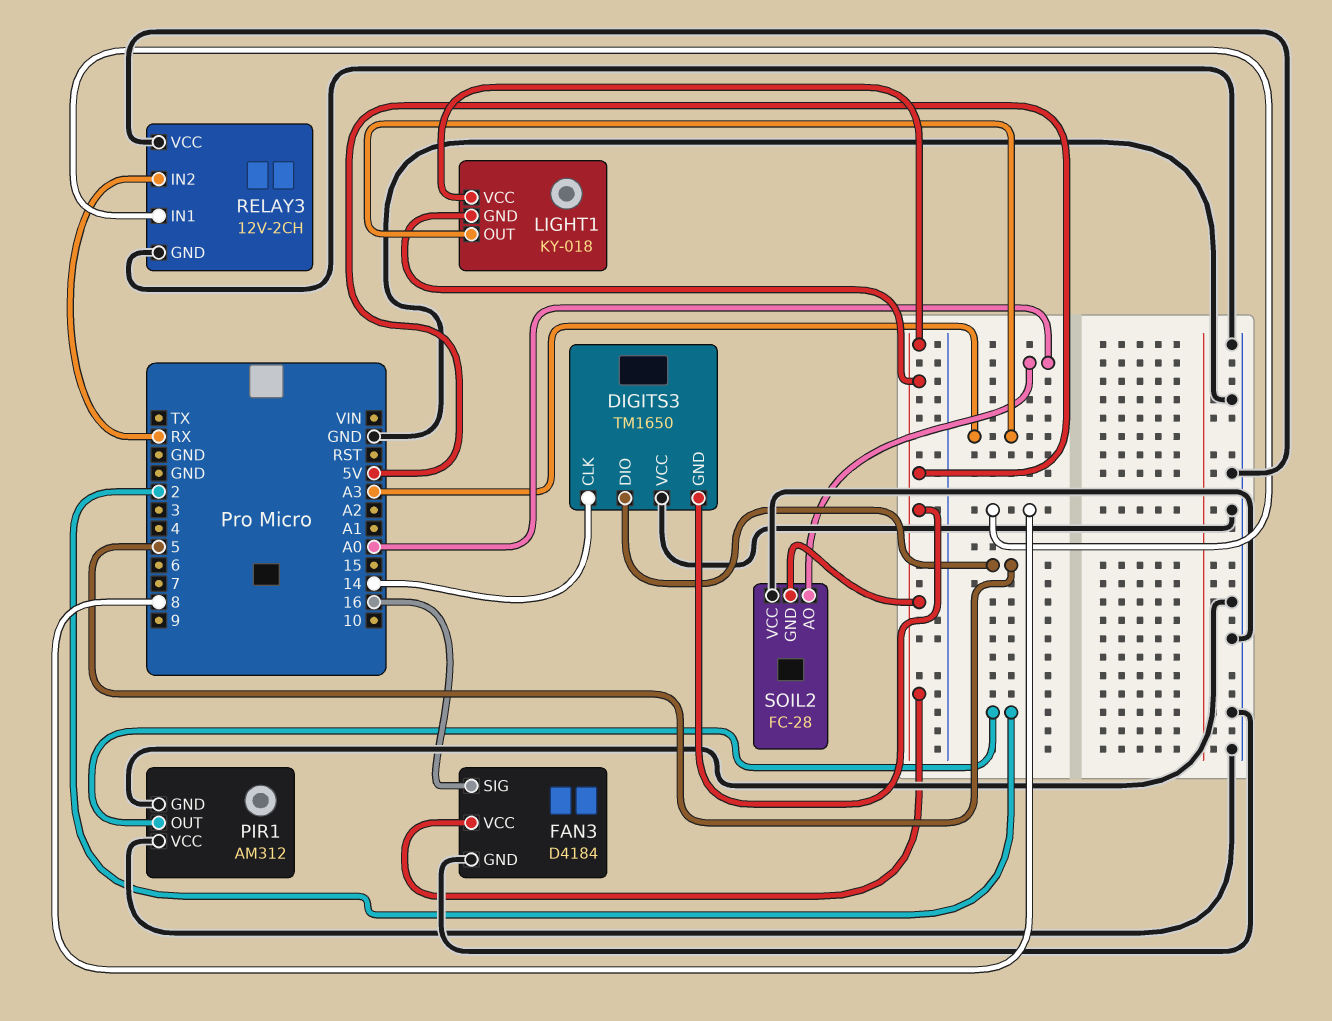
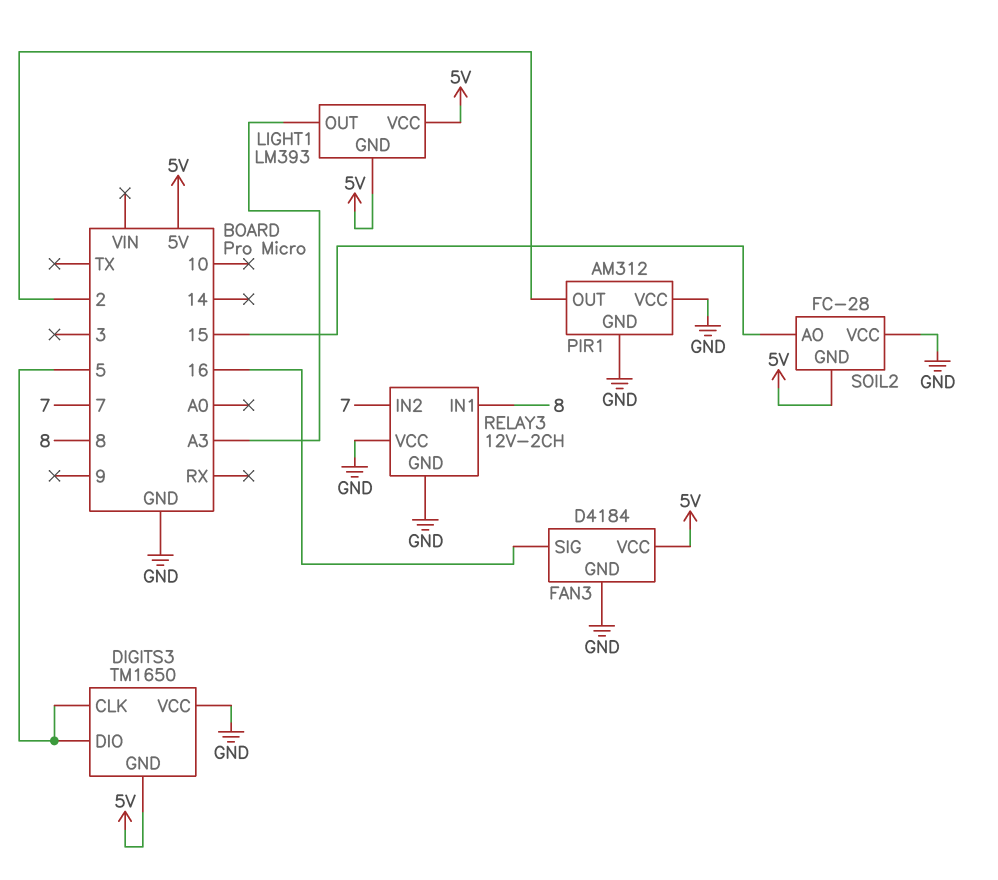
DIGITS3 pin CLK: 14 -> 5
LIGHT1: KY-018 -> LM393
RELAY3 pin IN2: RX -> 7
SOIL2 pin AO: A0 -> 15

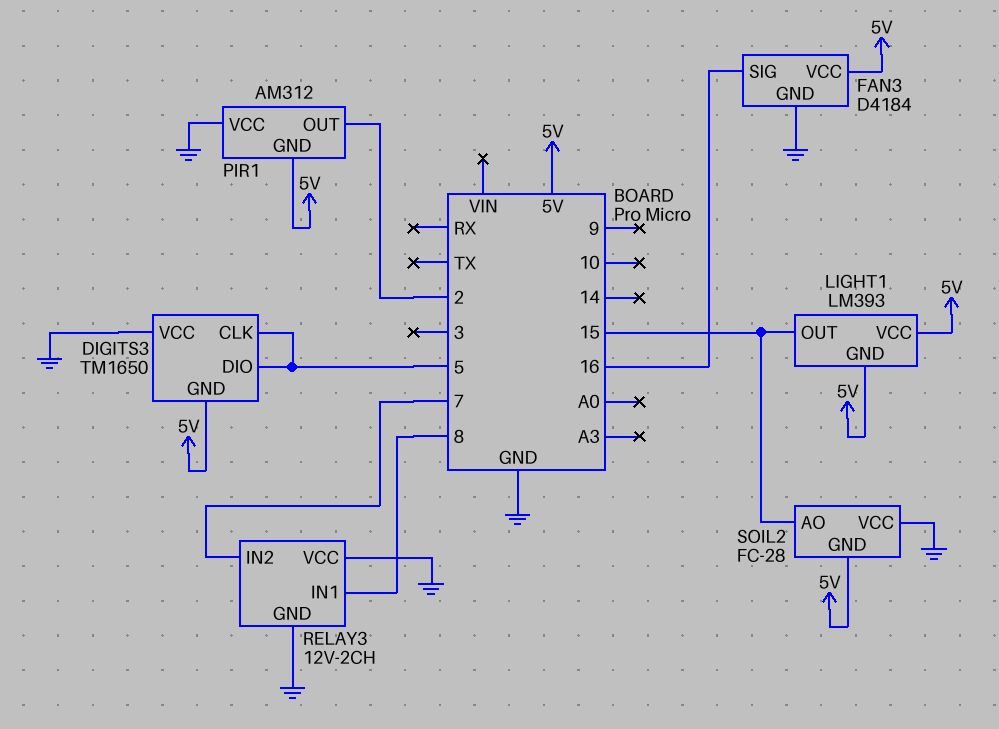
LIGHT1 pin OUT: A3 -> 15
PIR1 pin GND: GND -> 5V

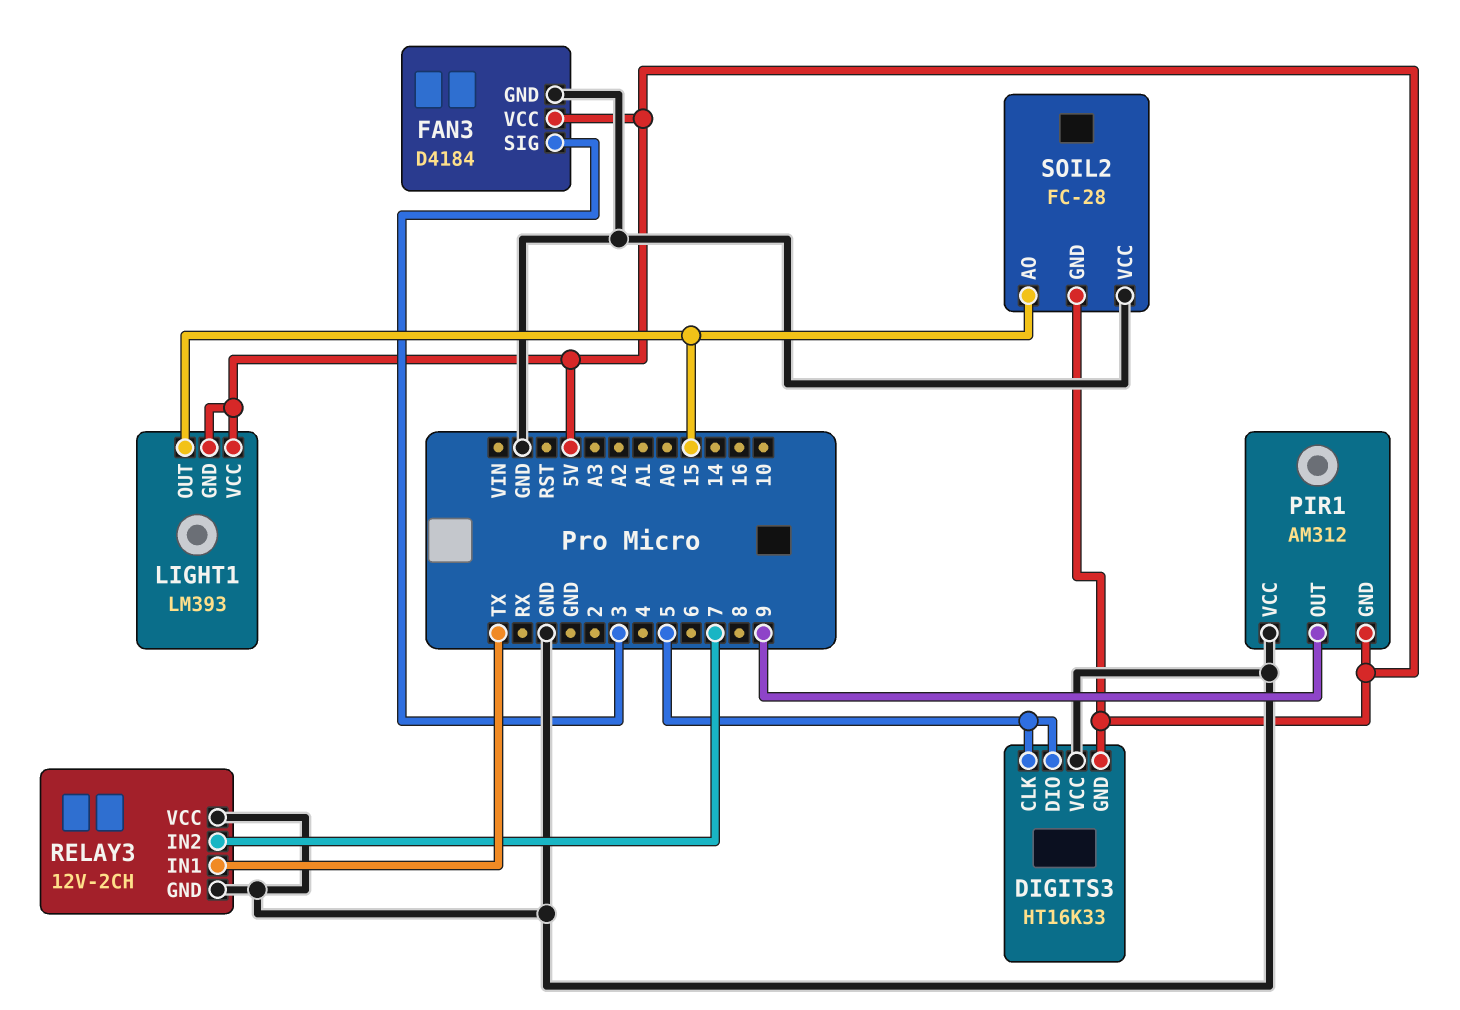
DIGITS3: TM1650 -> HT16K33
FAN3 pin SIG: 16 -> 3
PIR1 pin OUT: 2 -> 9
RELAY3 pin IN1: 8 -> TX

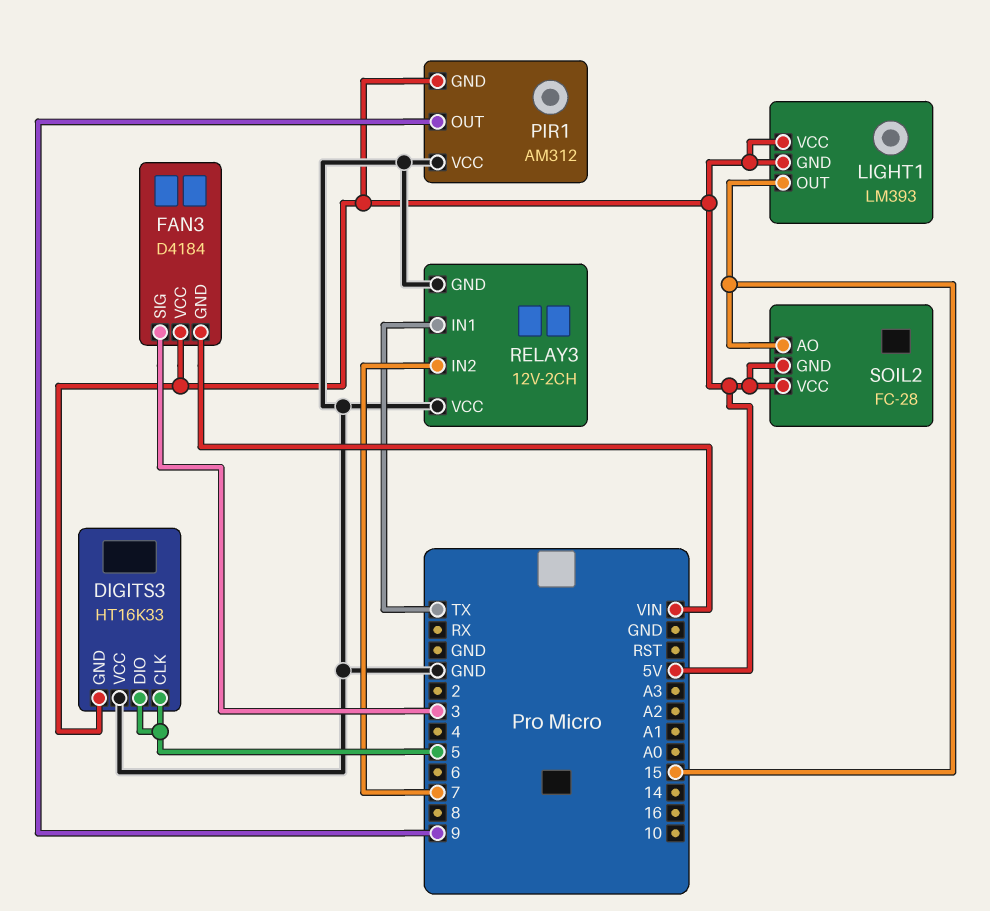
FAN3 pin GND: GND -> VIN
SOIL2 pin VCC: GND -> 5V

